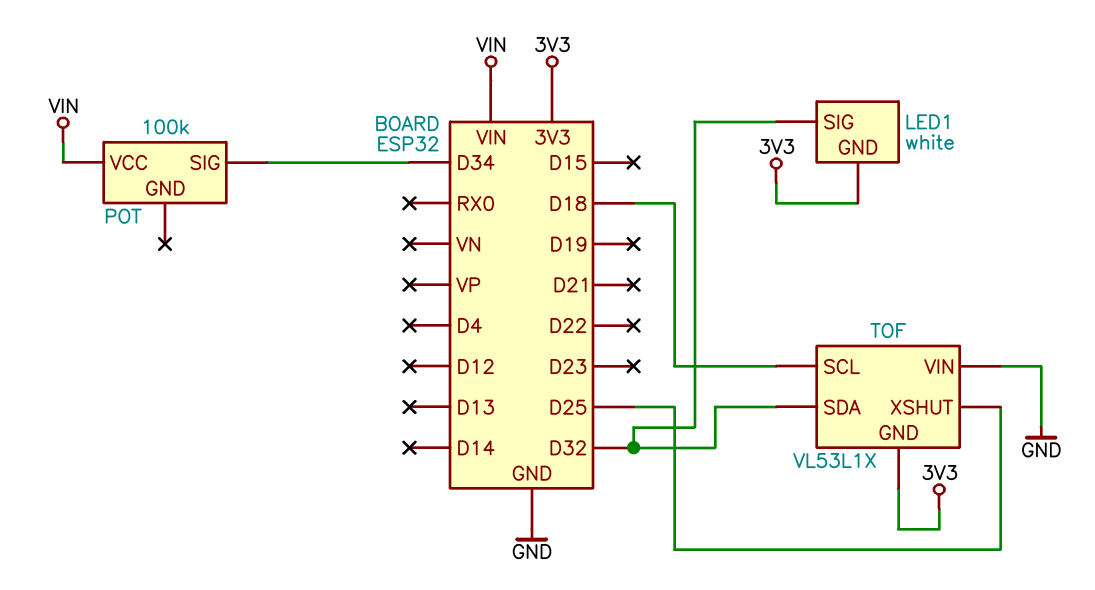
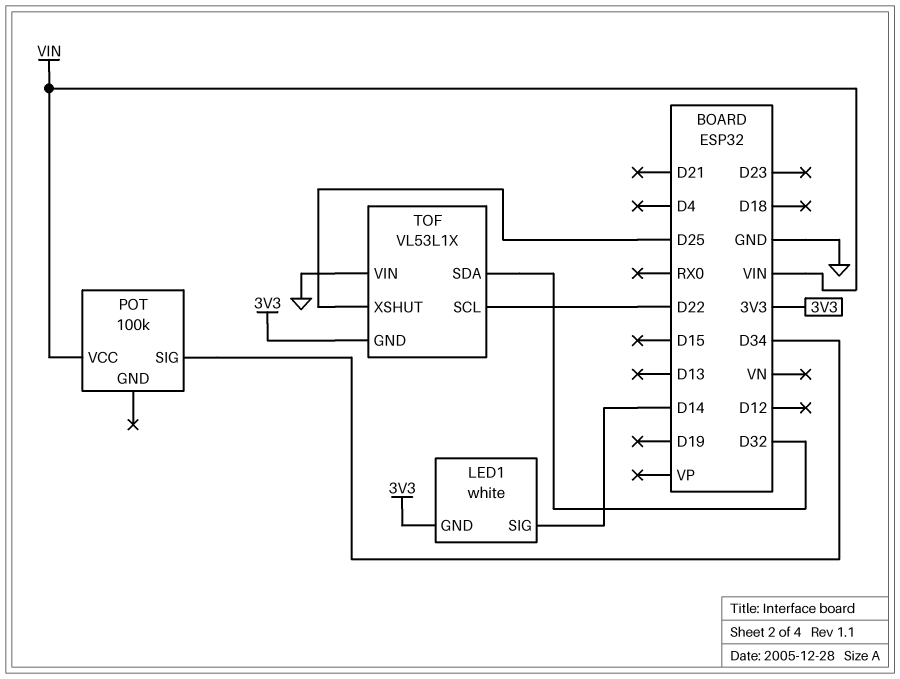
LED1 pin SIG: D32 -> D14
TOF pin SCL: D18 -> D22

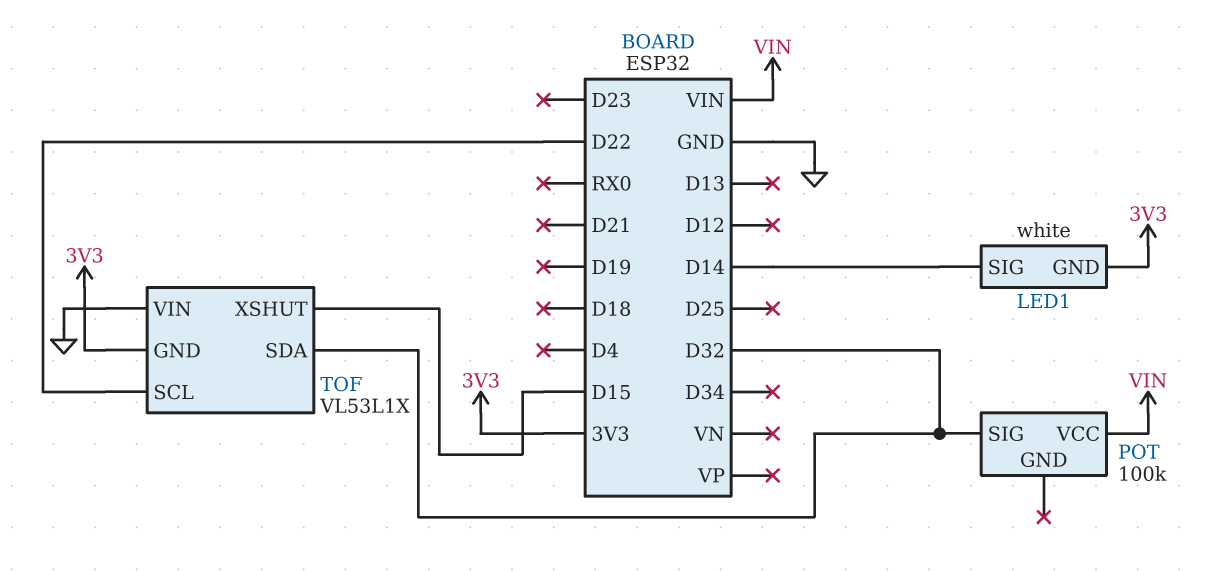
POT pin SIG: D34 -> D32
TOF pin XSHUT: D25 -> D15

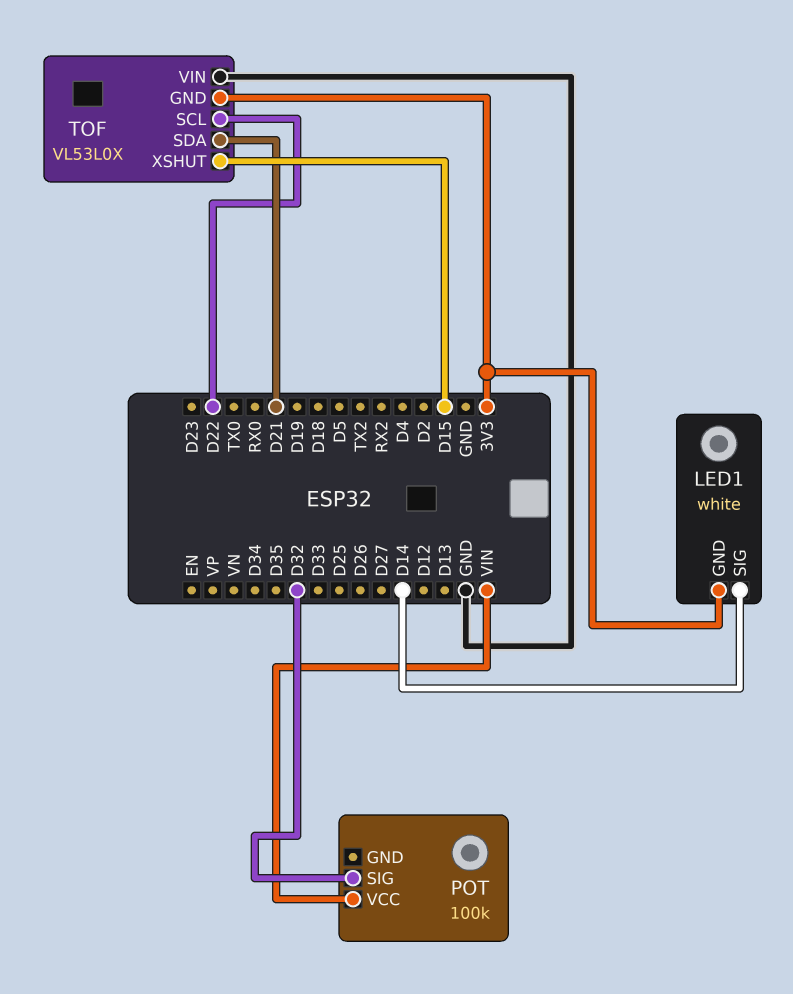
TOF: VL53L1X -> VL53L0X
TOF pin SDA: D32 -> D21

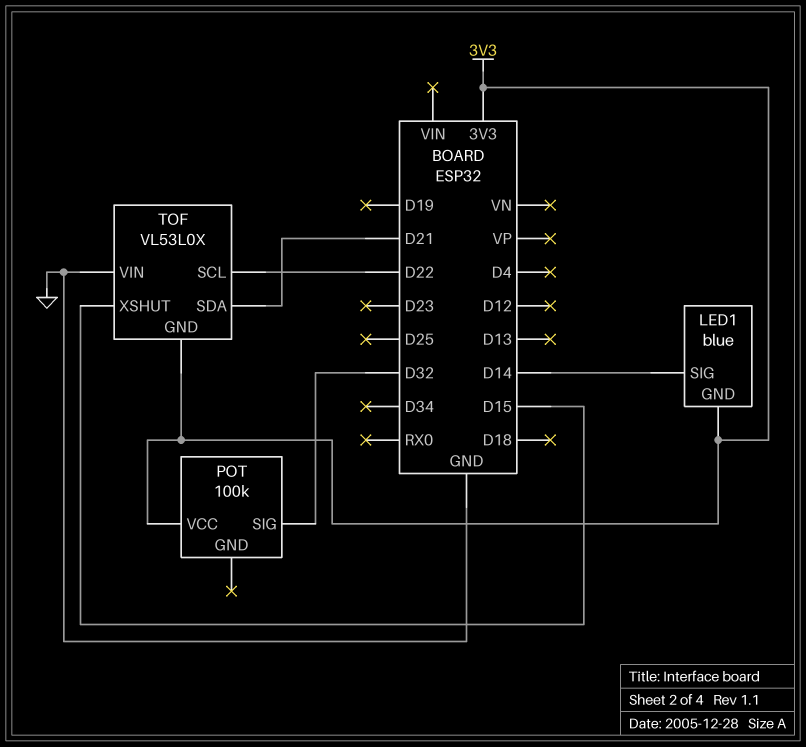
LED1: white -> blue
POT pin VCC: VIN -> 3V3

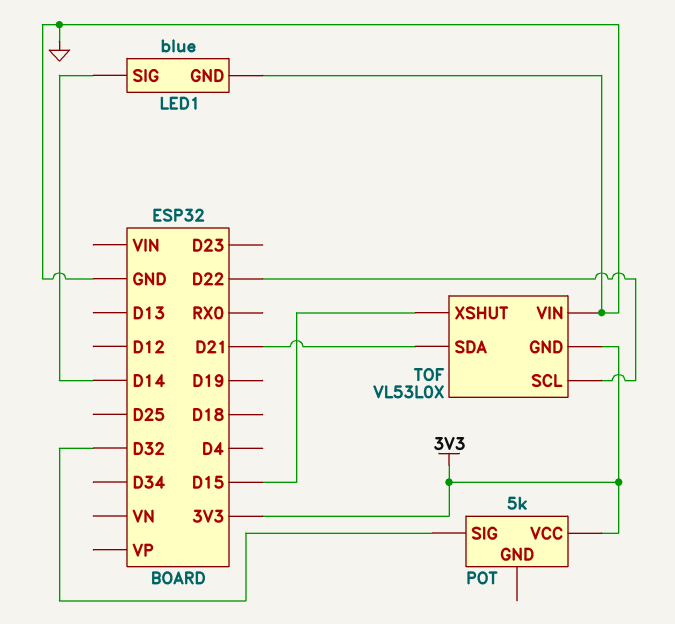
LED1 pin GND: 3V3 -> GND
POT: 100k -> 5k

